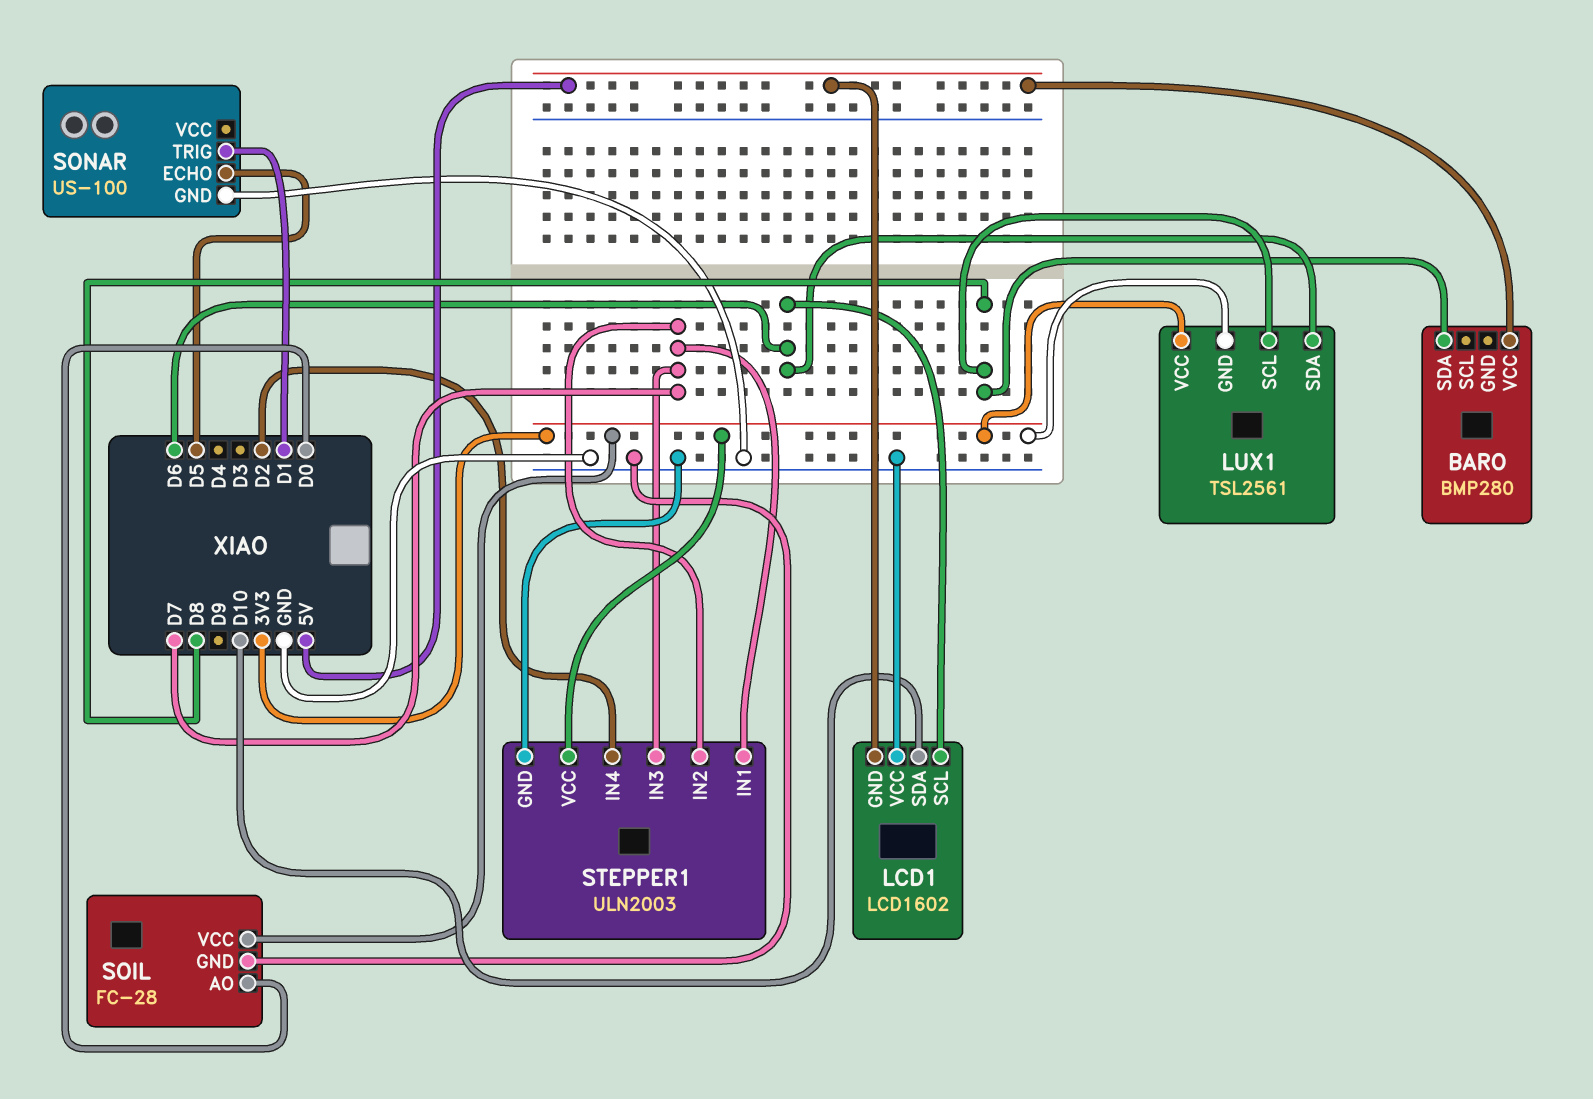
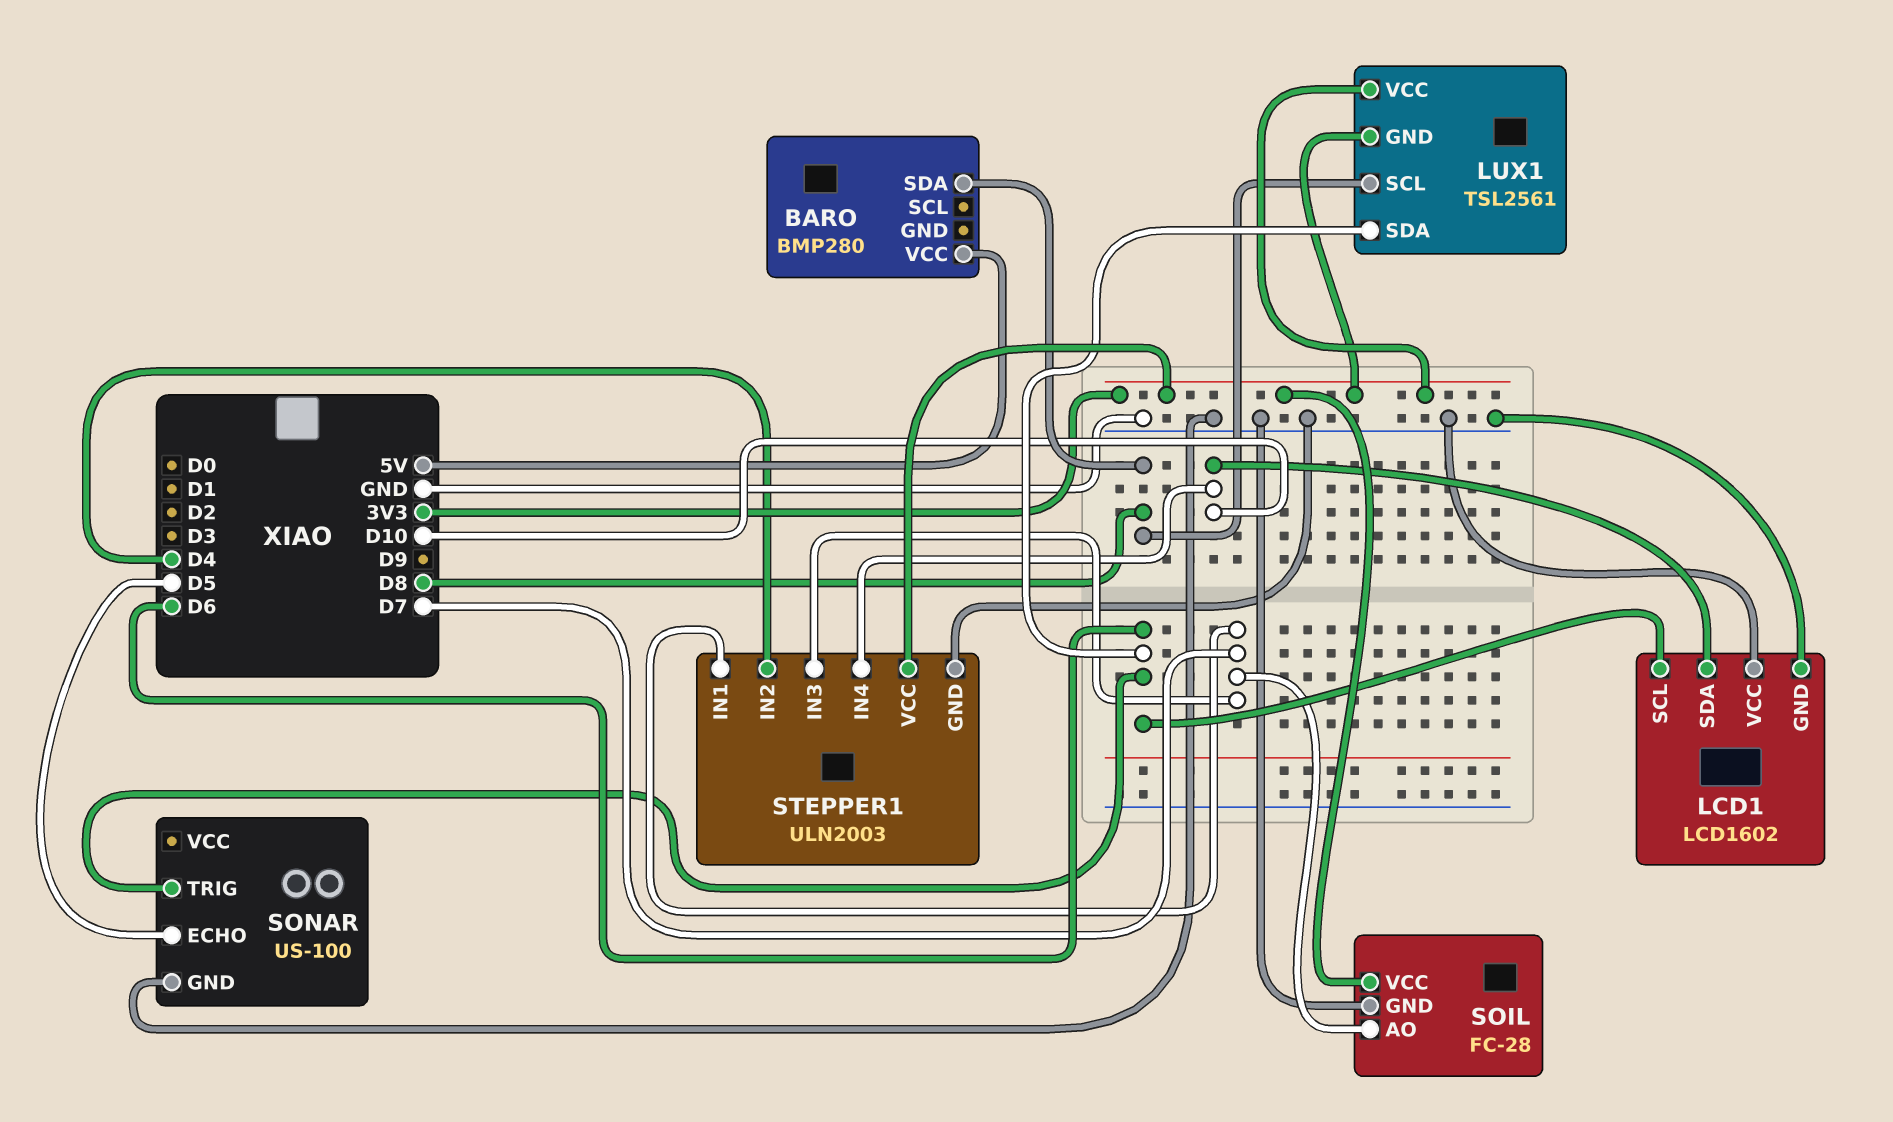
LCD1 pin GND: 5V -> GND
SOIL pin AO: D0 -> D7
SONAR pin TRIG: D1 -> D6
STEPPER1 pin IN2: D7 -> D4
STEPPER1 pin IN4: D2 -> D10

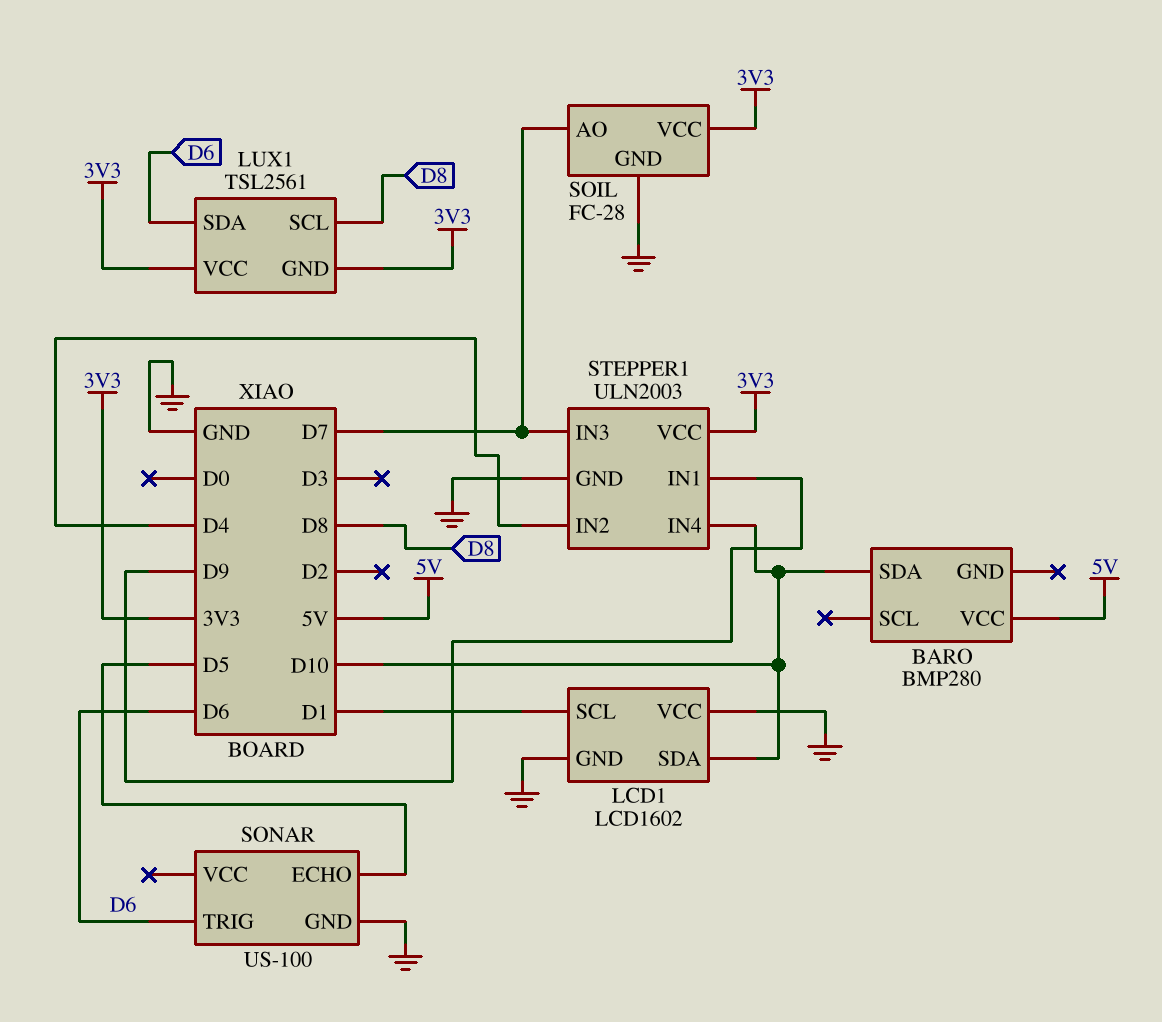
BARO pin SDA: D8 -> D10
LCD1 pin SCL: D6 -> D1
STEPPER1 pin IN1: D7 -> D9

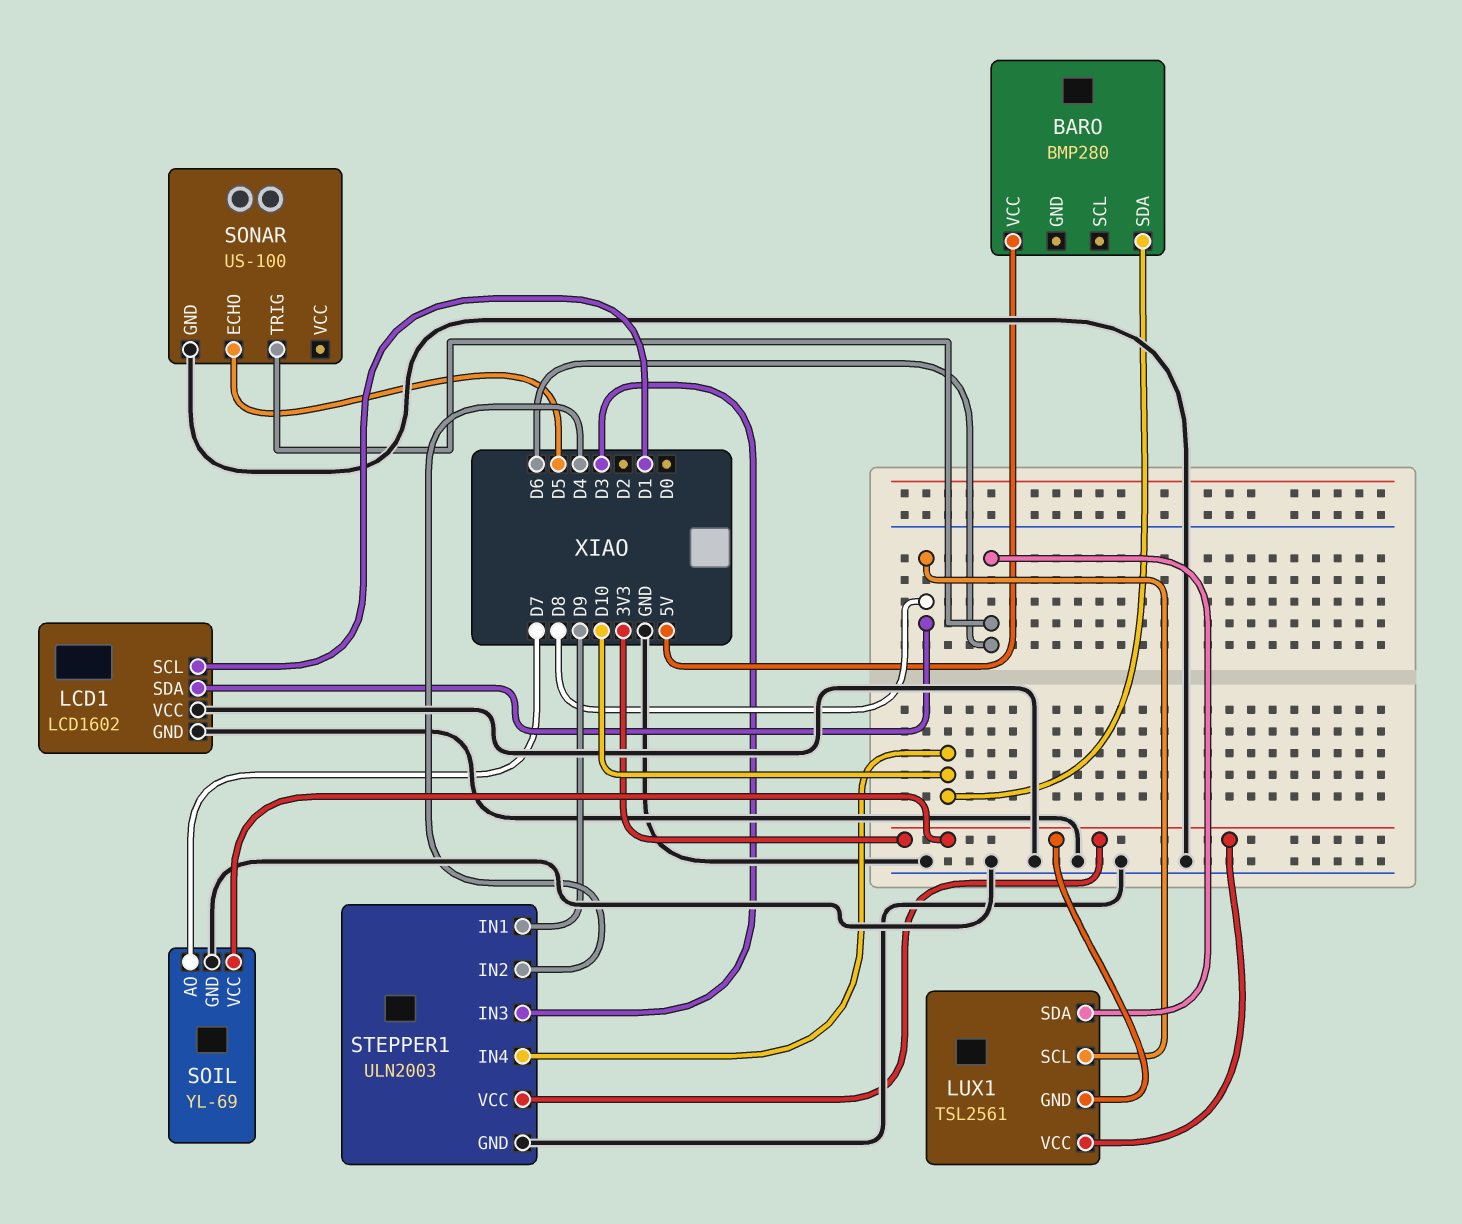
LCD1 pin SDA: D10 -> D8
SOIL: FC-28 -> YL-69
STEPPER1 pin IN3: D7 -> D3

